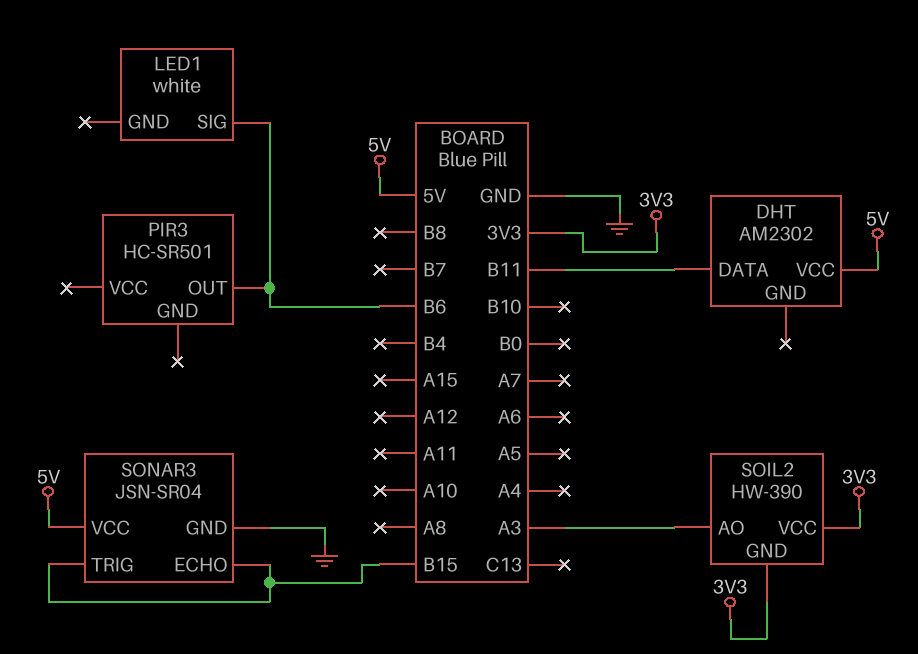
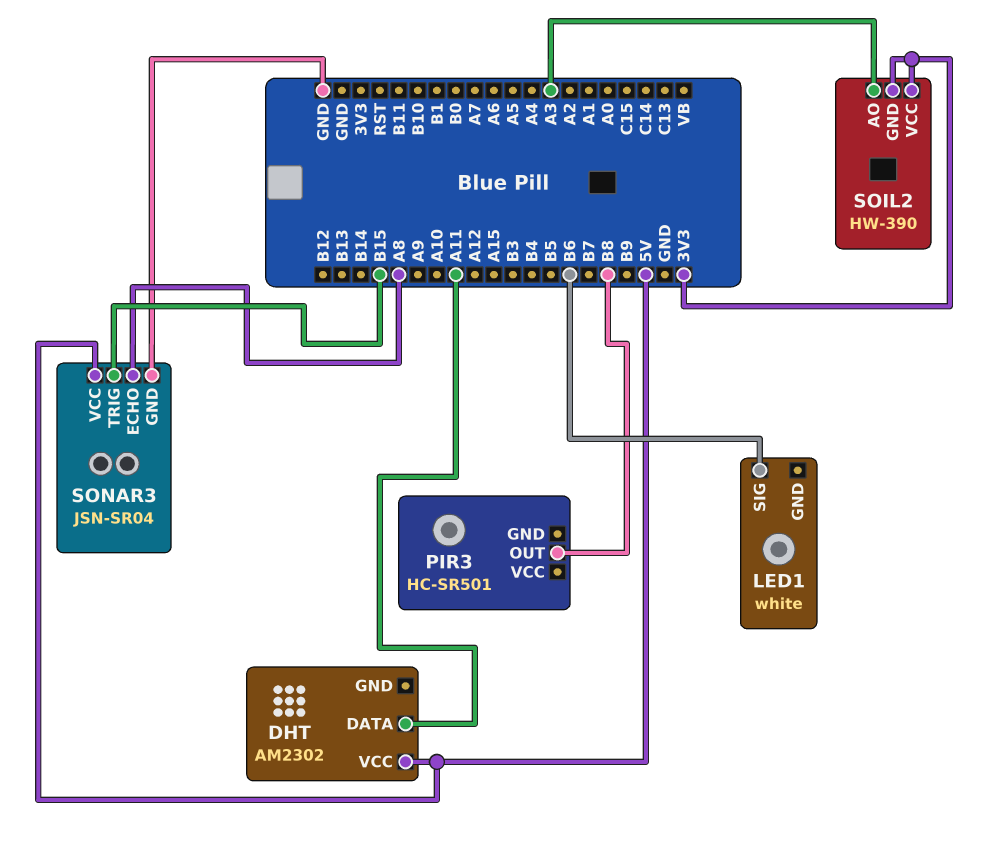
DHT pin DATA: B11 -> A11
PIR3 pin OUT: B6 -> B8
SONAR3 pin ECHO: B15 -> A8

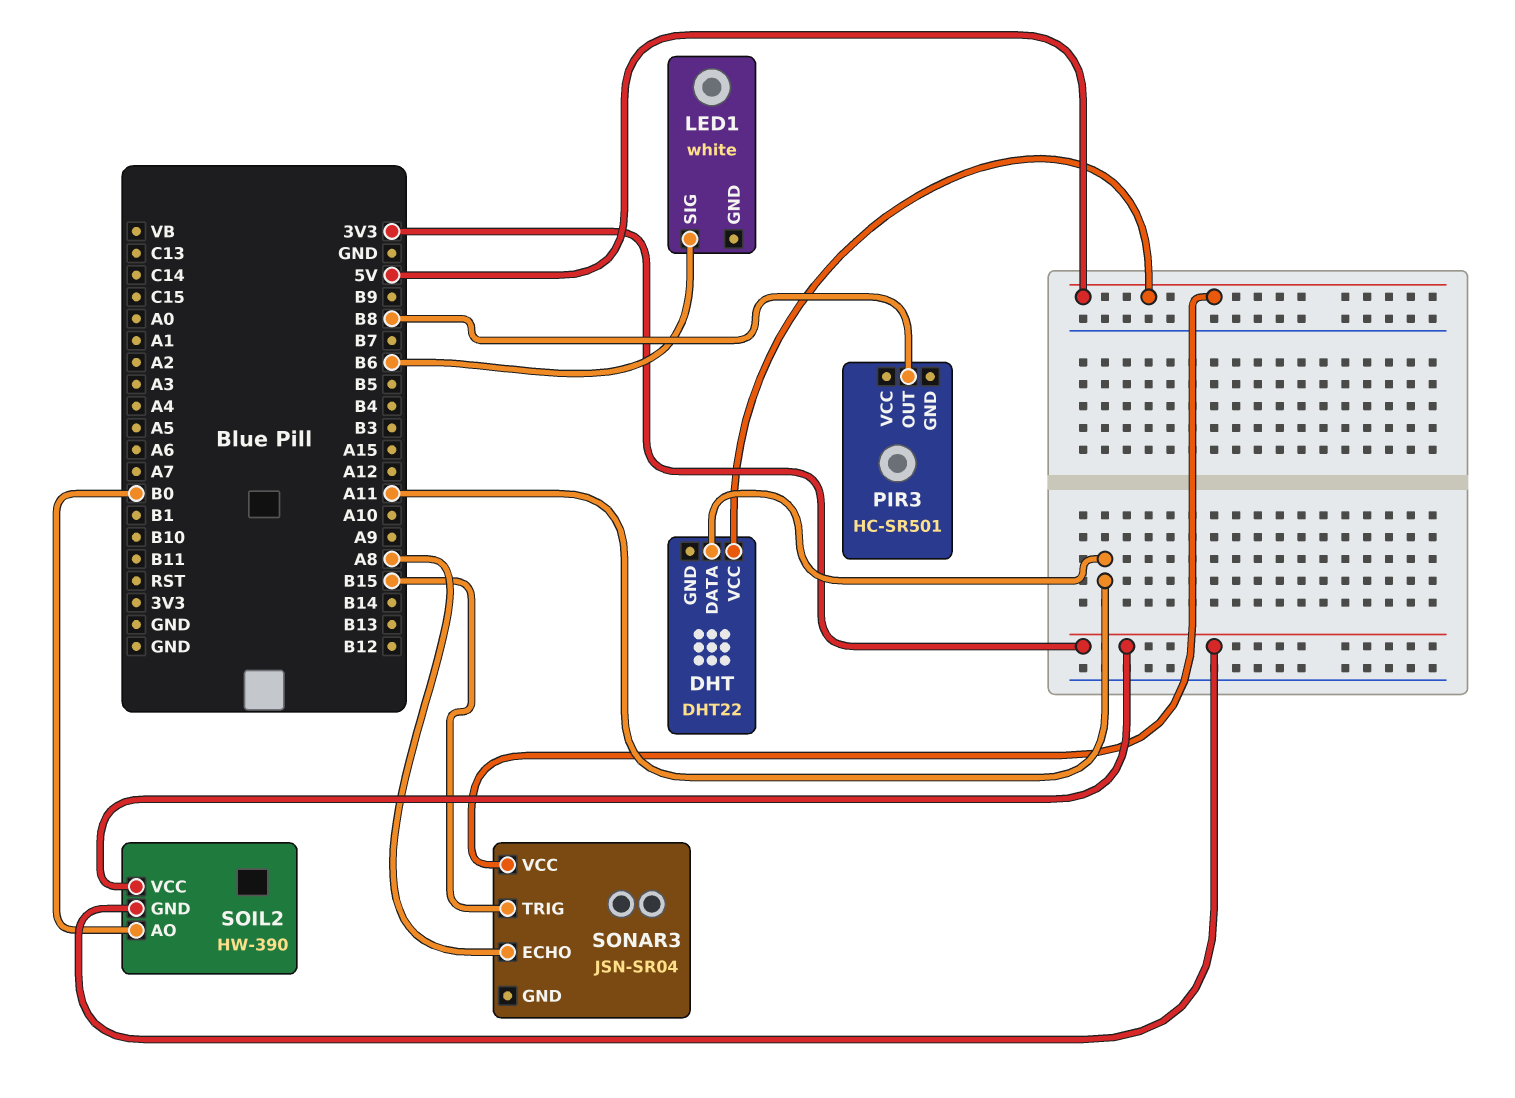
DHT: AM2302 -> DHT22
SOIL2 pin AO: A3 -> B0
SONAR3 pin GND: GND -> none

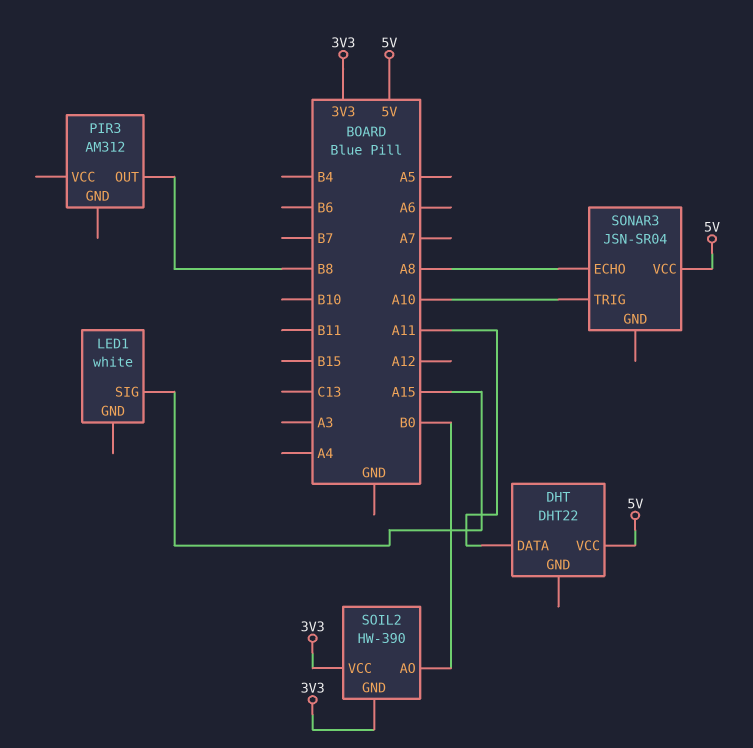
LED1 pin SIG: B6 -> A15
PIR3: HC-SR501 -> AM312
SONAR3 pin TRIG: B15 -> A10

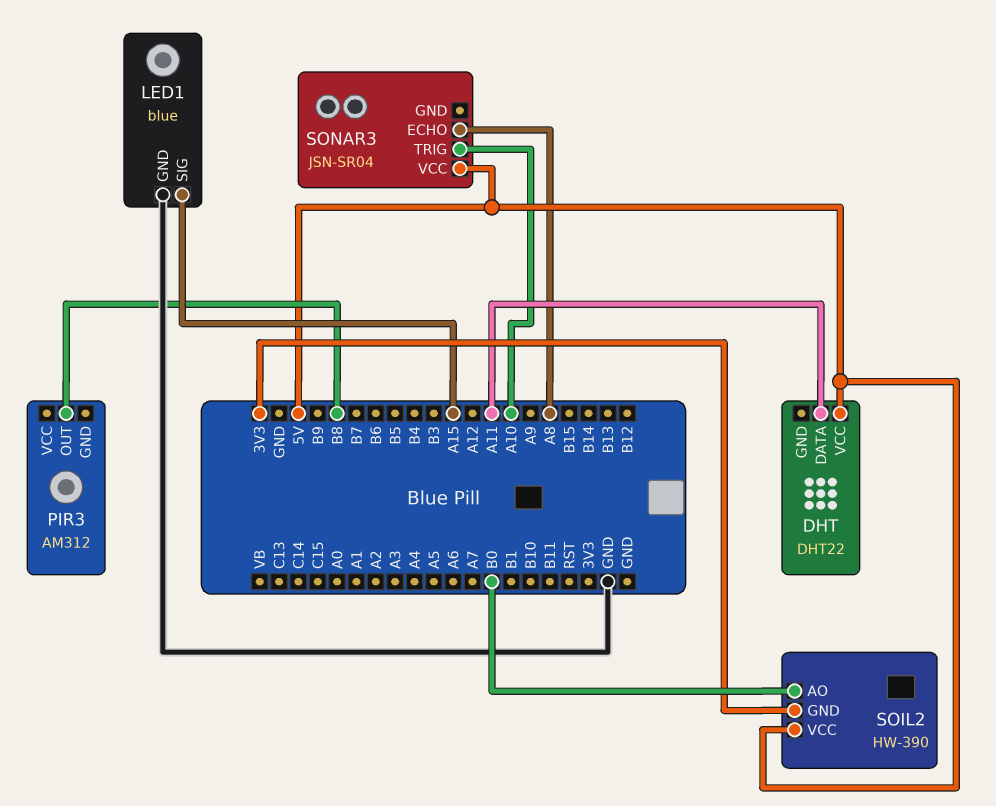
LED1: white -> blue
LED1 pin GND: none -> GND
SOIL2 pin VCC: 3V3 -> 5V

